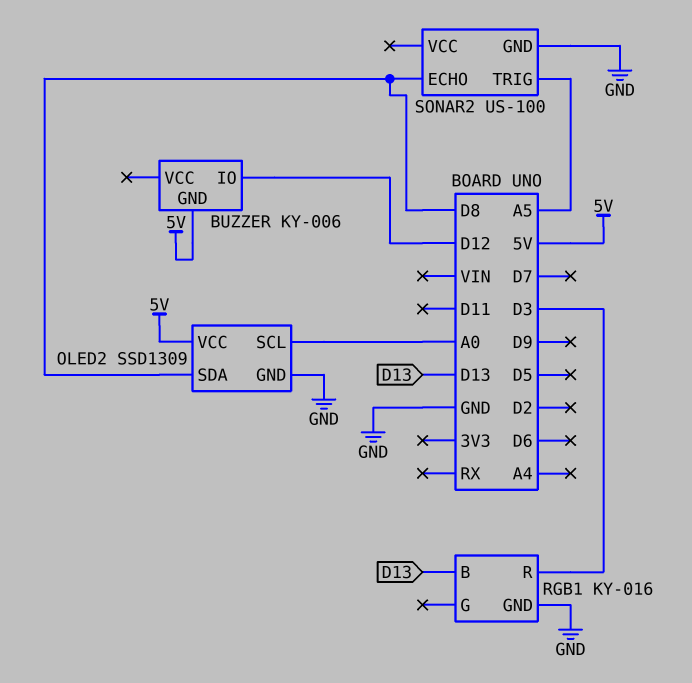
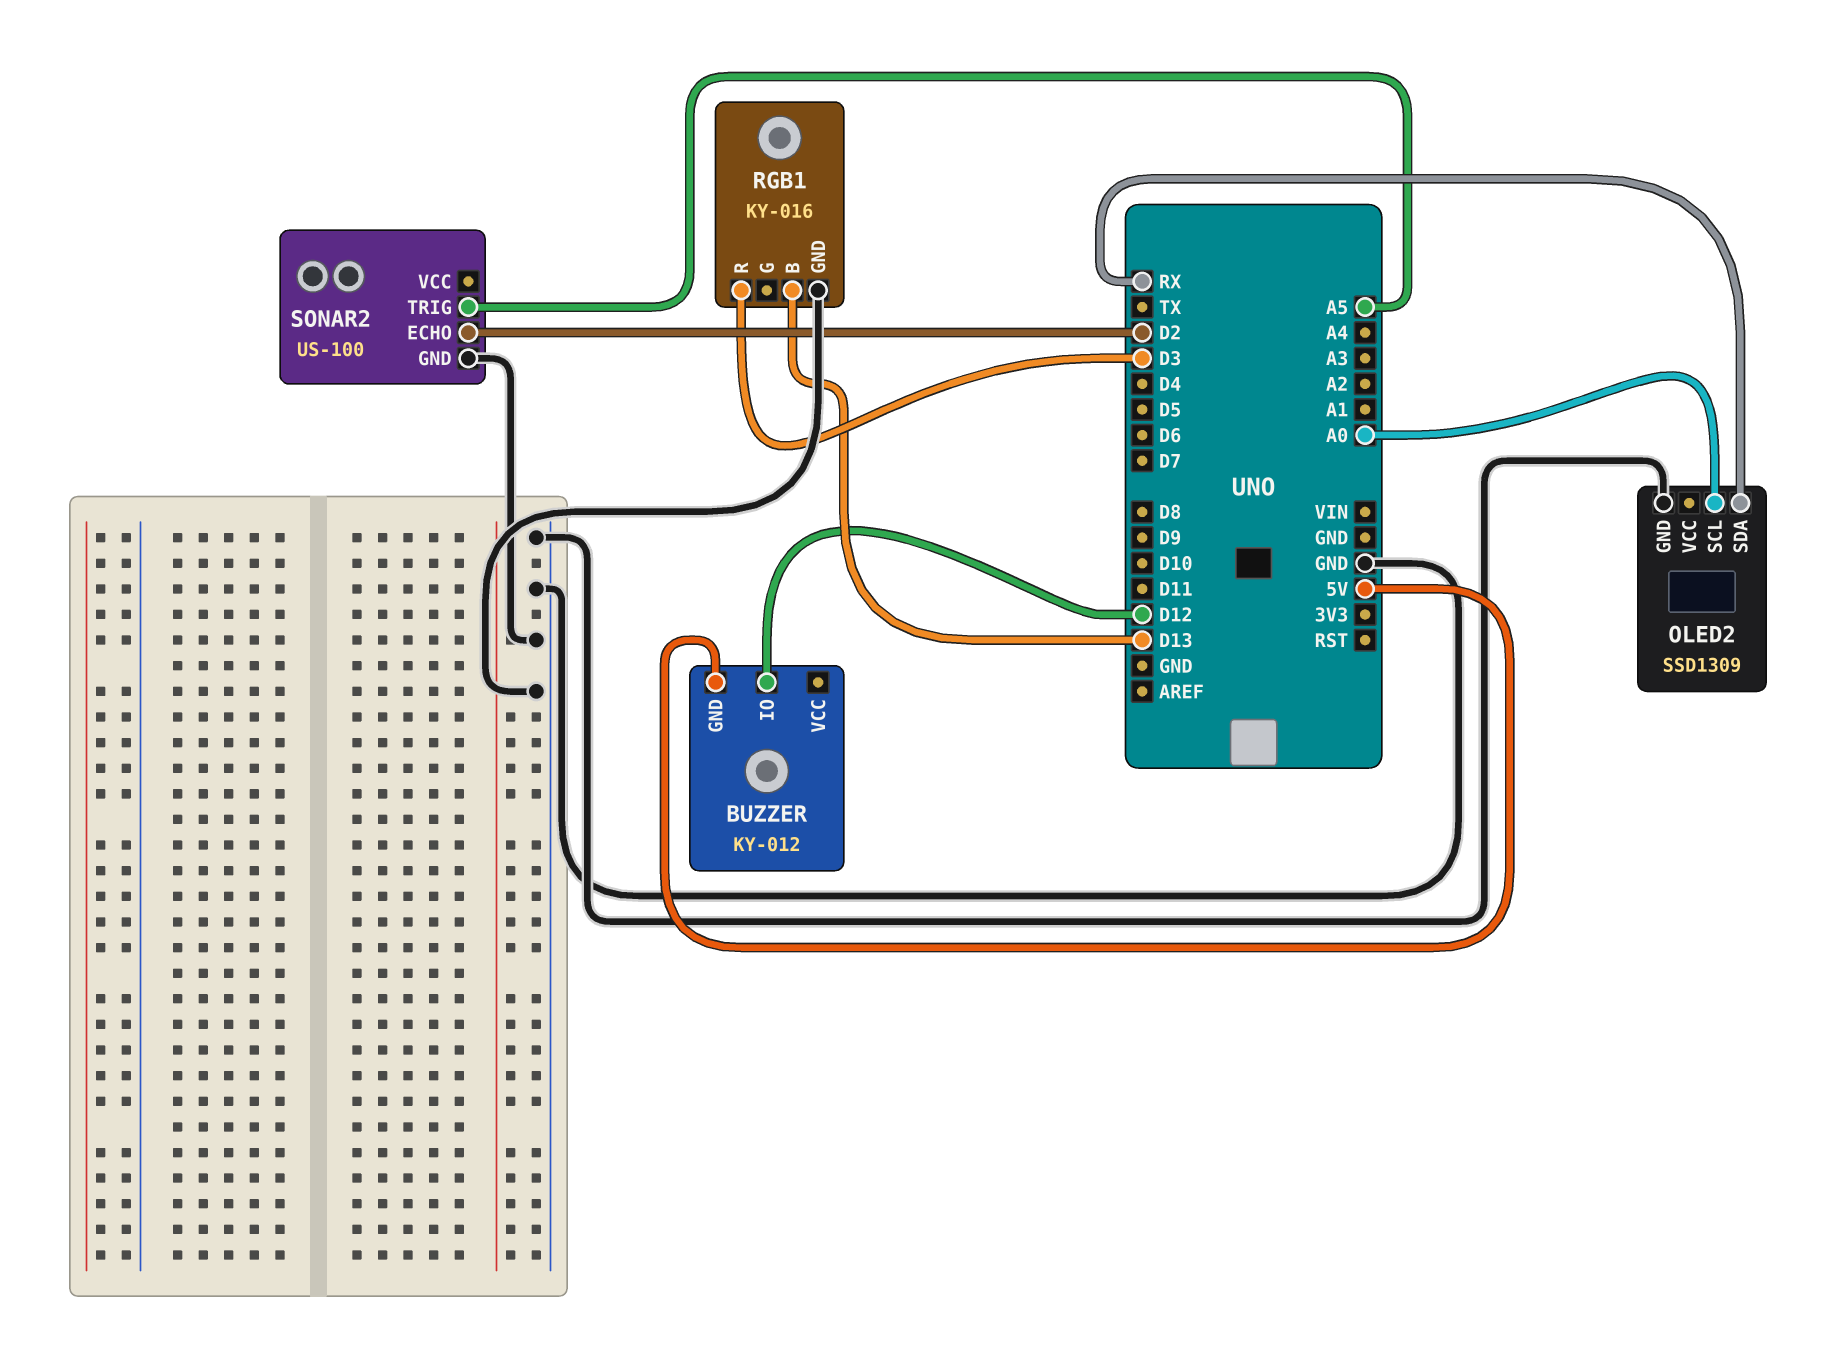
BUZZER: KY-006 -> KY-012
OLED2 pin SDA: D8 -> RX
OLED2 pin VCC: 5V -> none
SONAR2 pin ECHO: D8 -> D2

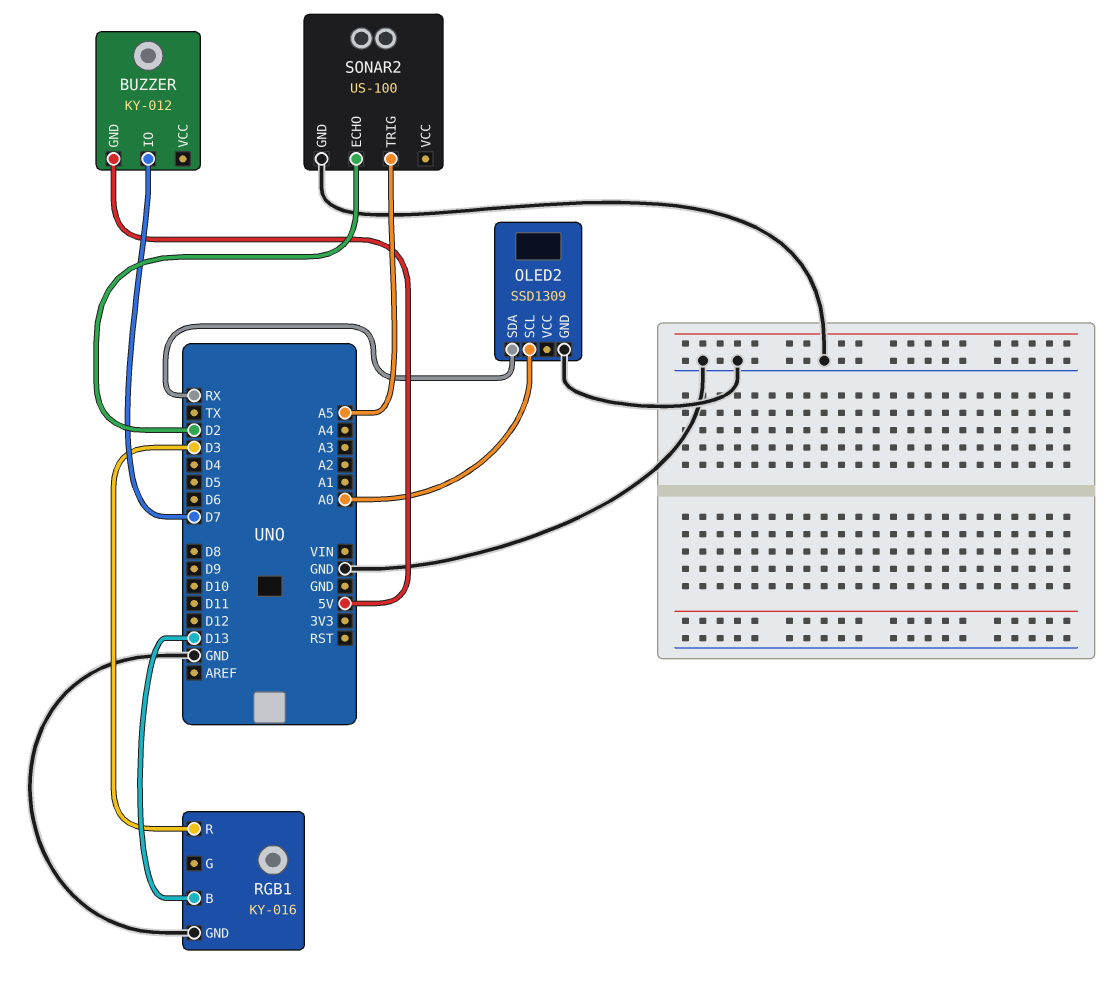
BUZZER pin IO: D12 -> D7

